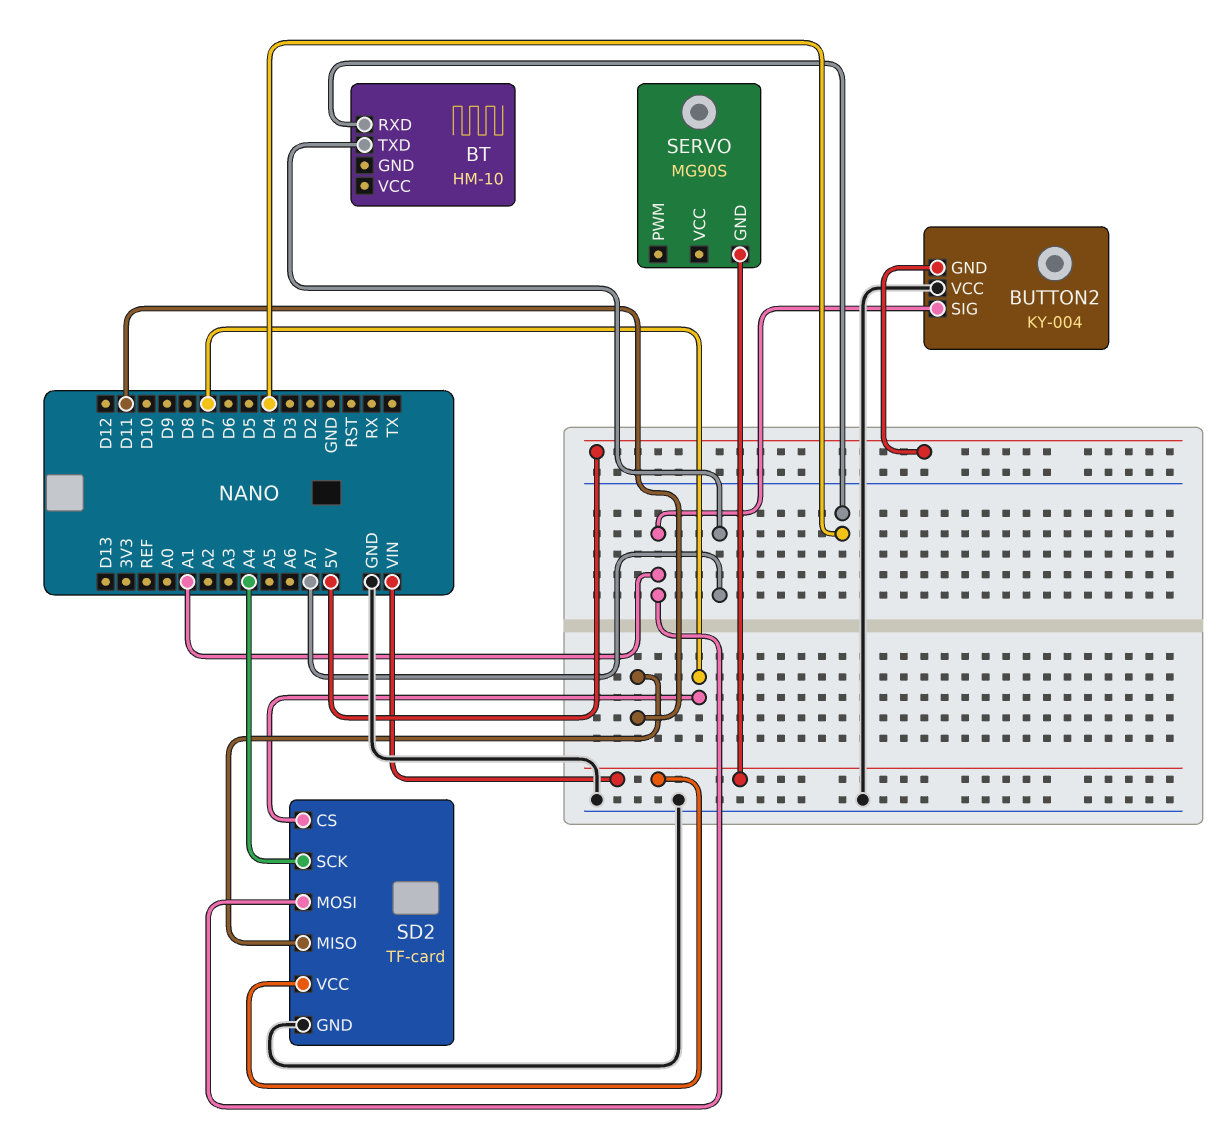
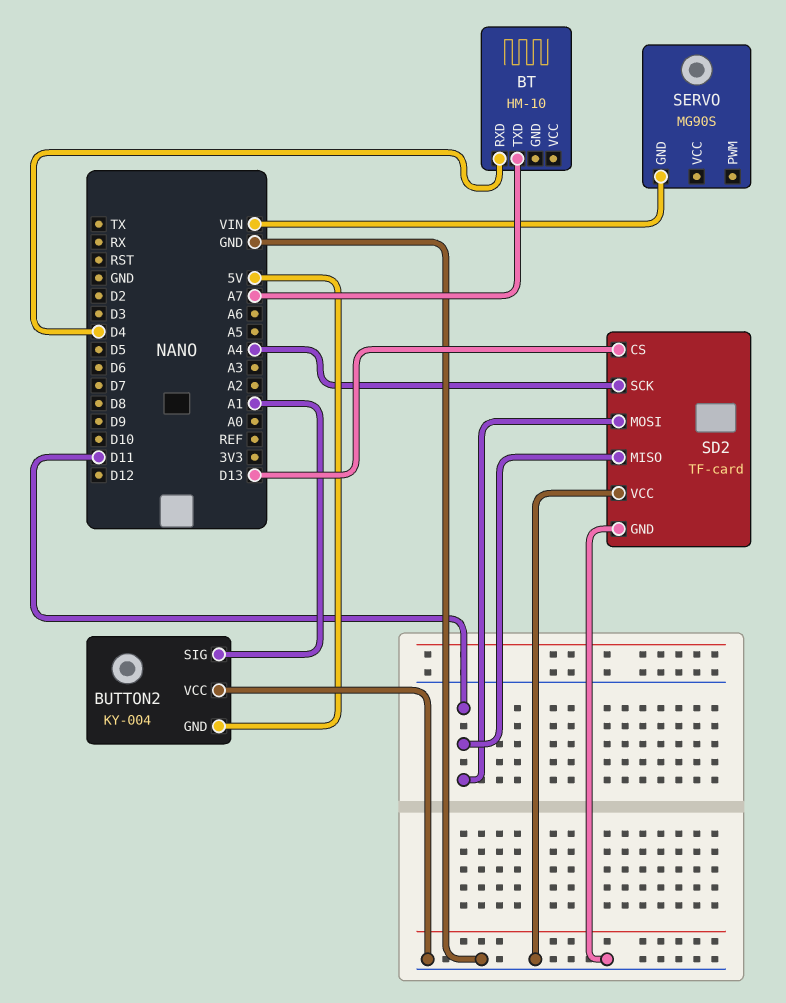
SD2 pin CS: D7 -> D13
SD2 pin MOSI: A1 -> D11
SD2 pin VCC: VIN -> GND

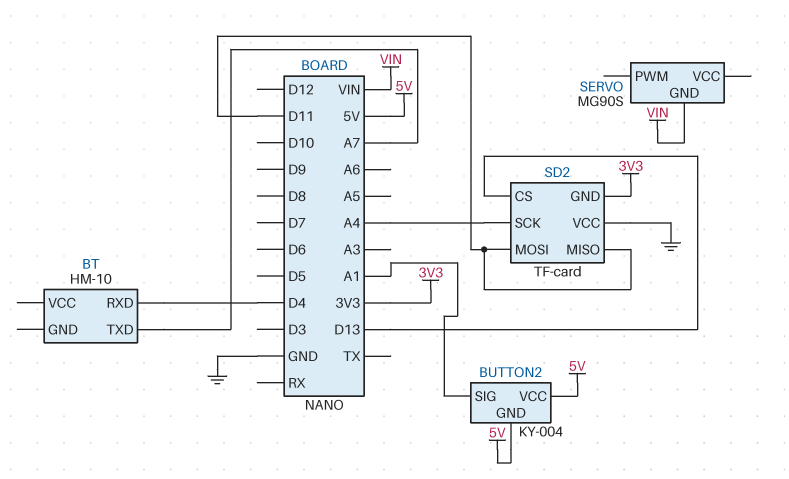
BUTTON2 pin VCC: GND -> 5V
SD2 pin GND: GND -> 3V3

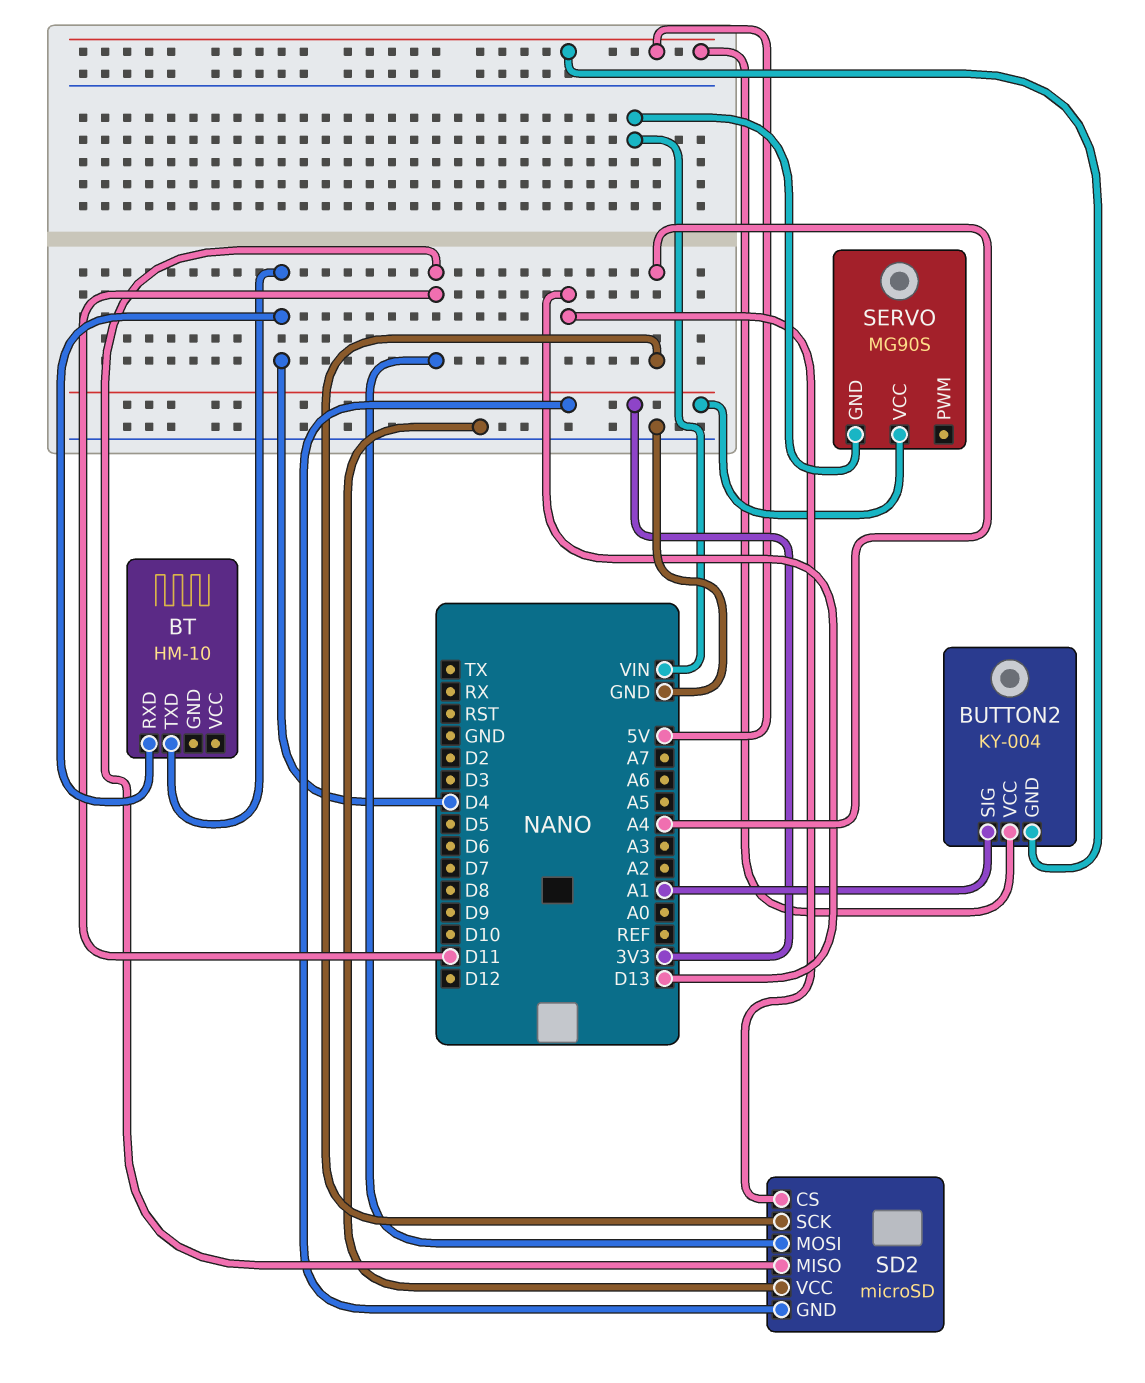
BT pin TXD: A7 -> D4
SD2: TF-card -> microSD
SERVO pin VCC: none -> 3V3

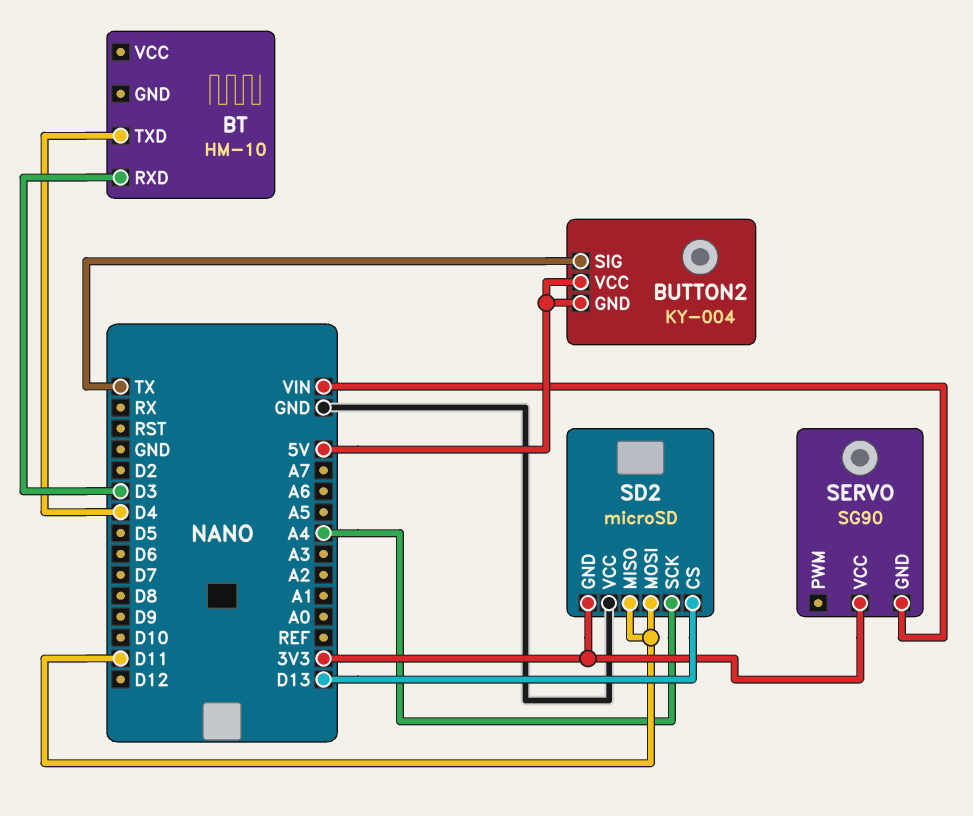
BT pin RXD: D4 -> D3
BUTTON2 pin SIG: A1 -> TX
SERVO: MG90S -> SG90

